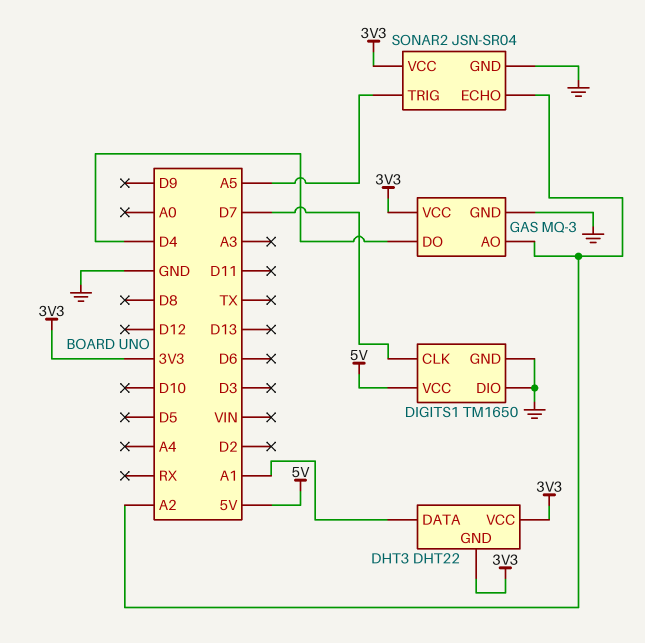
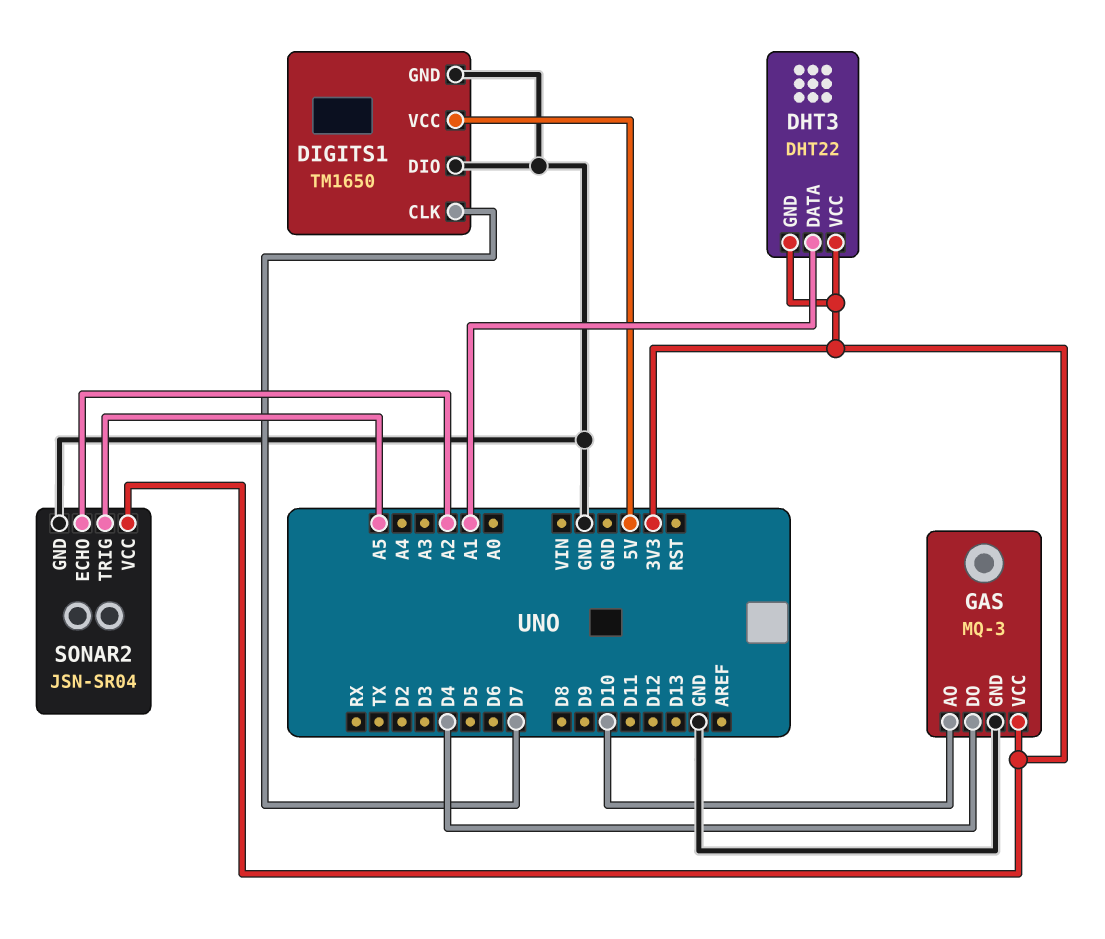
GAS pin AO: A2 -> D10

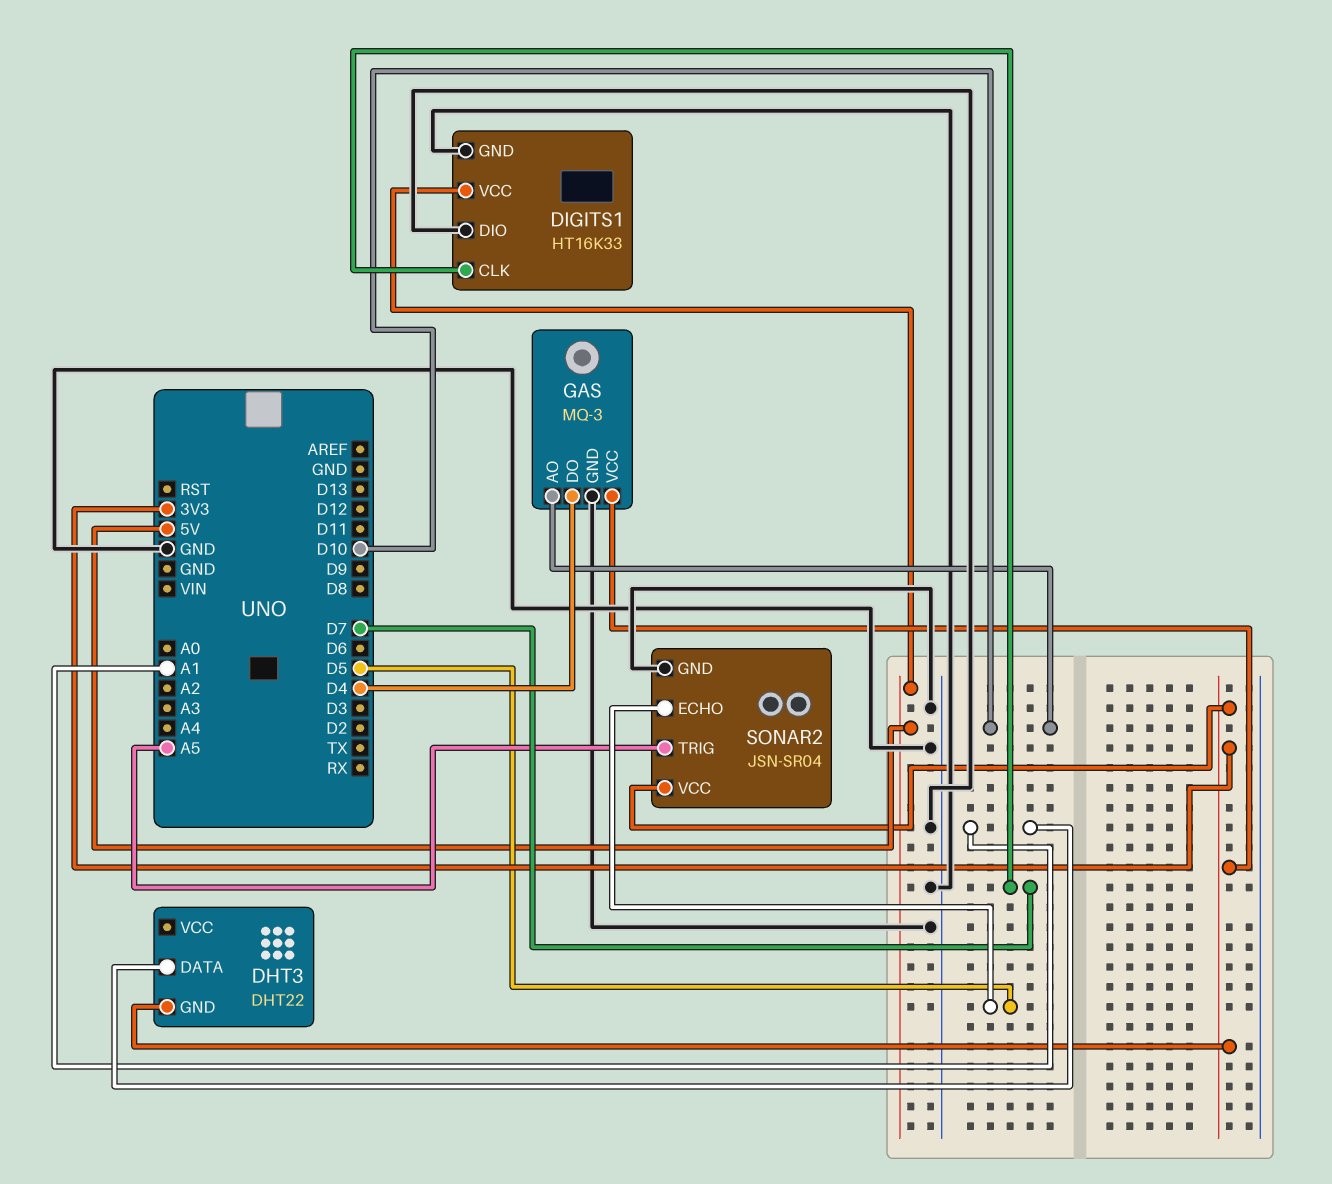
DHT3 pin VCC: 3V3 -> none
DIGITS1: TM1650 -> HT16K33
SONAR2 pin ECHO: A2 -> D5

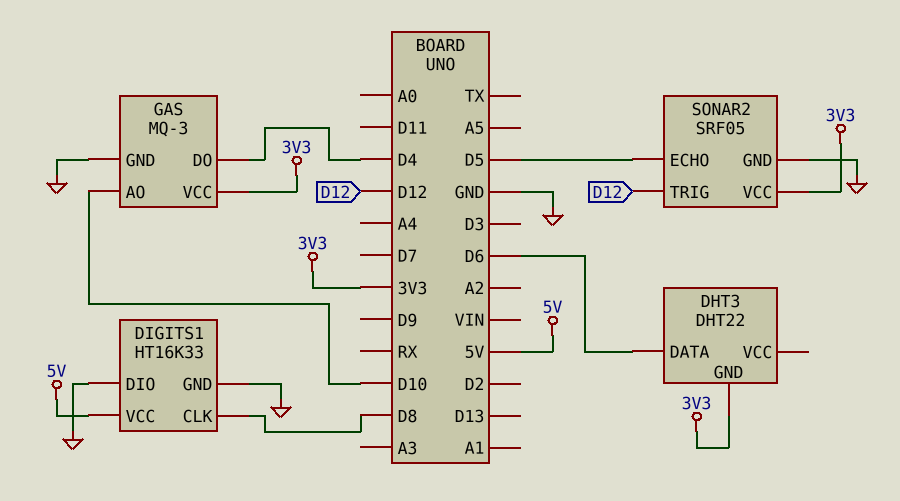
DHT3 pin DATA: A1 -> D6
DIGITS1 pin CLK: D7 -> D8
SONAR2: JSN-SR04 -> SRF05
SONAR2 pin TRIG: A5 -> D12

